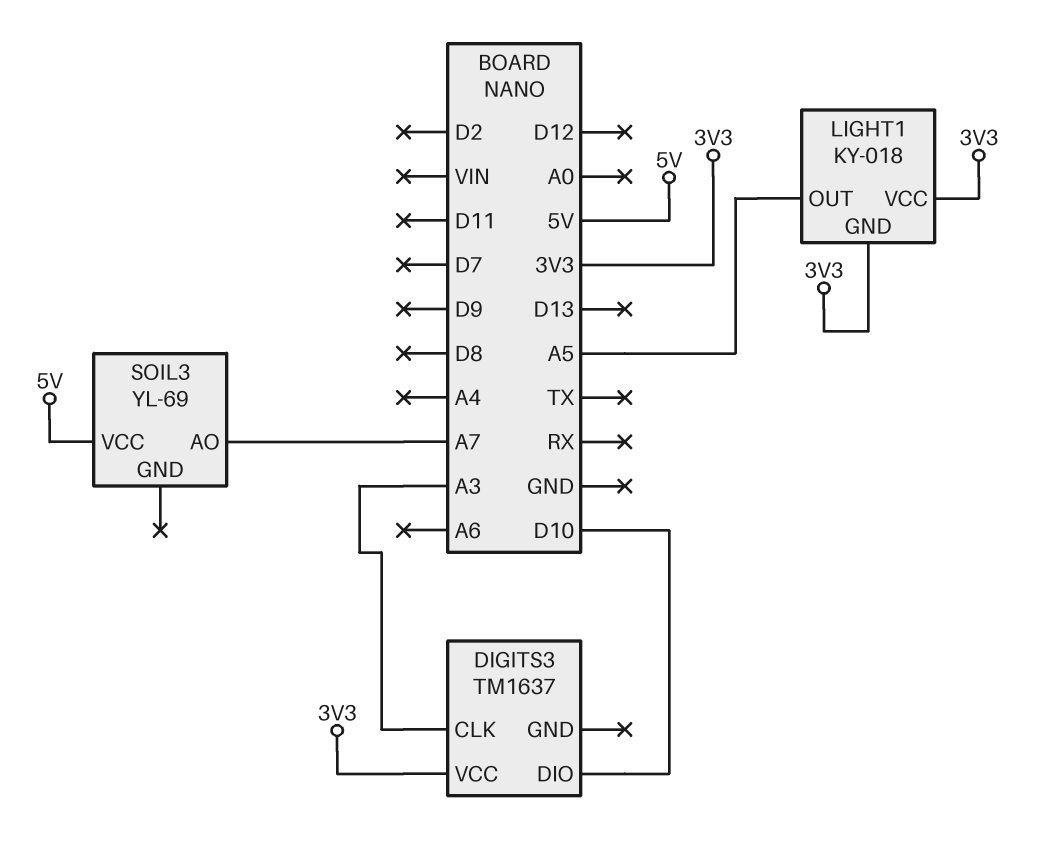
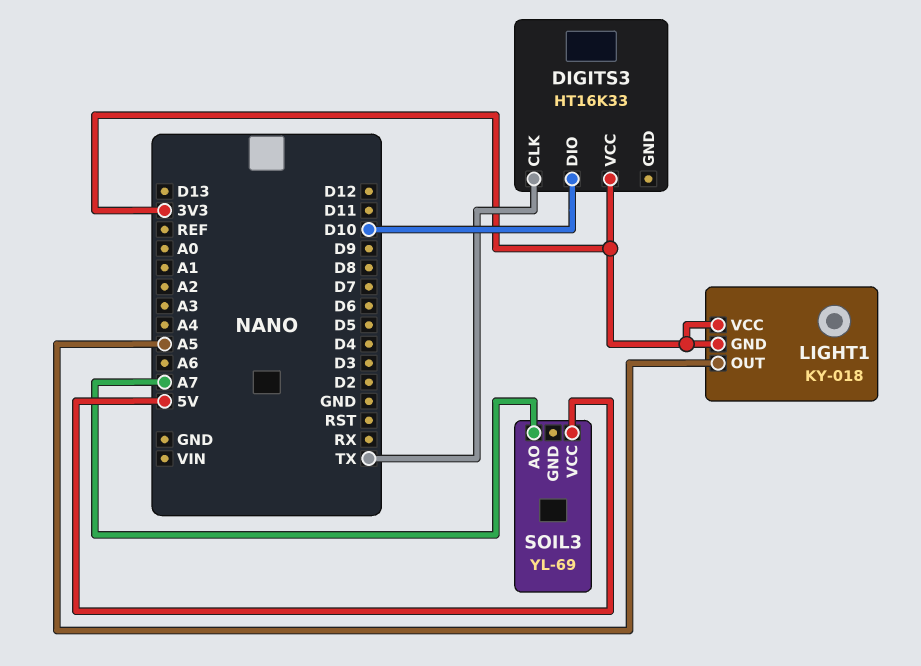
DIGITS3: TM1637 -> HT16K33
DIGITS3 pin CLK: A3 -> TX

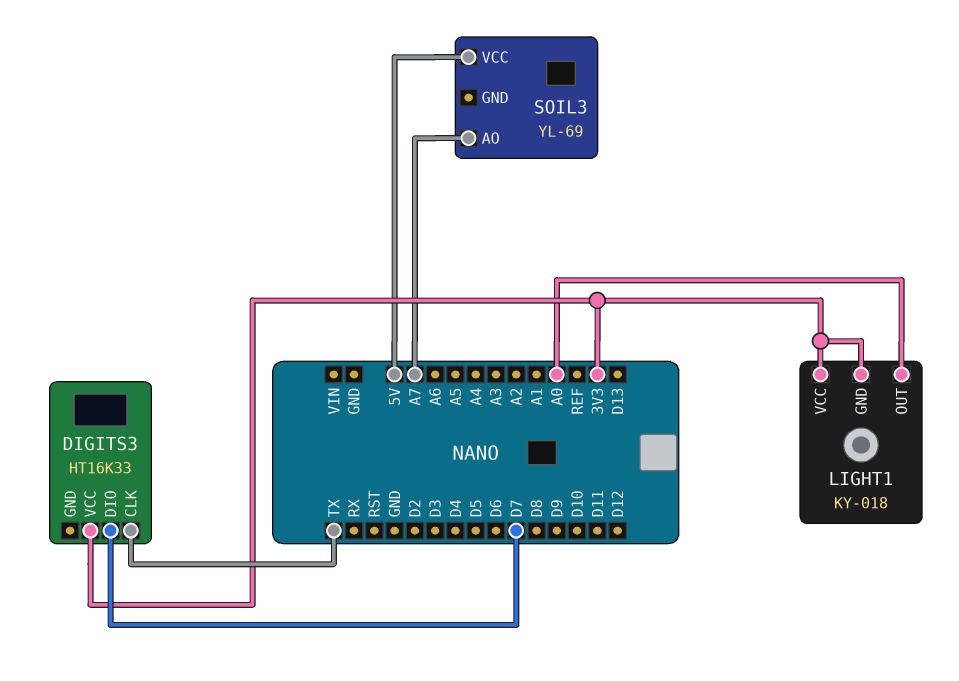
DIGITS3 pin DIO: D10 -> D7
LIGHT1 pin OUT: A5 -> A0

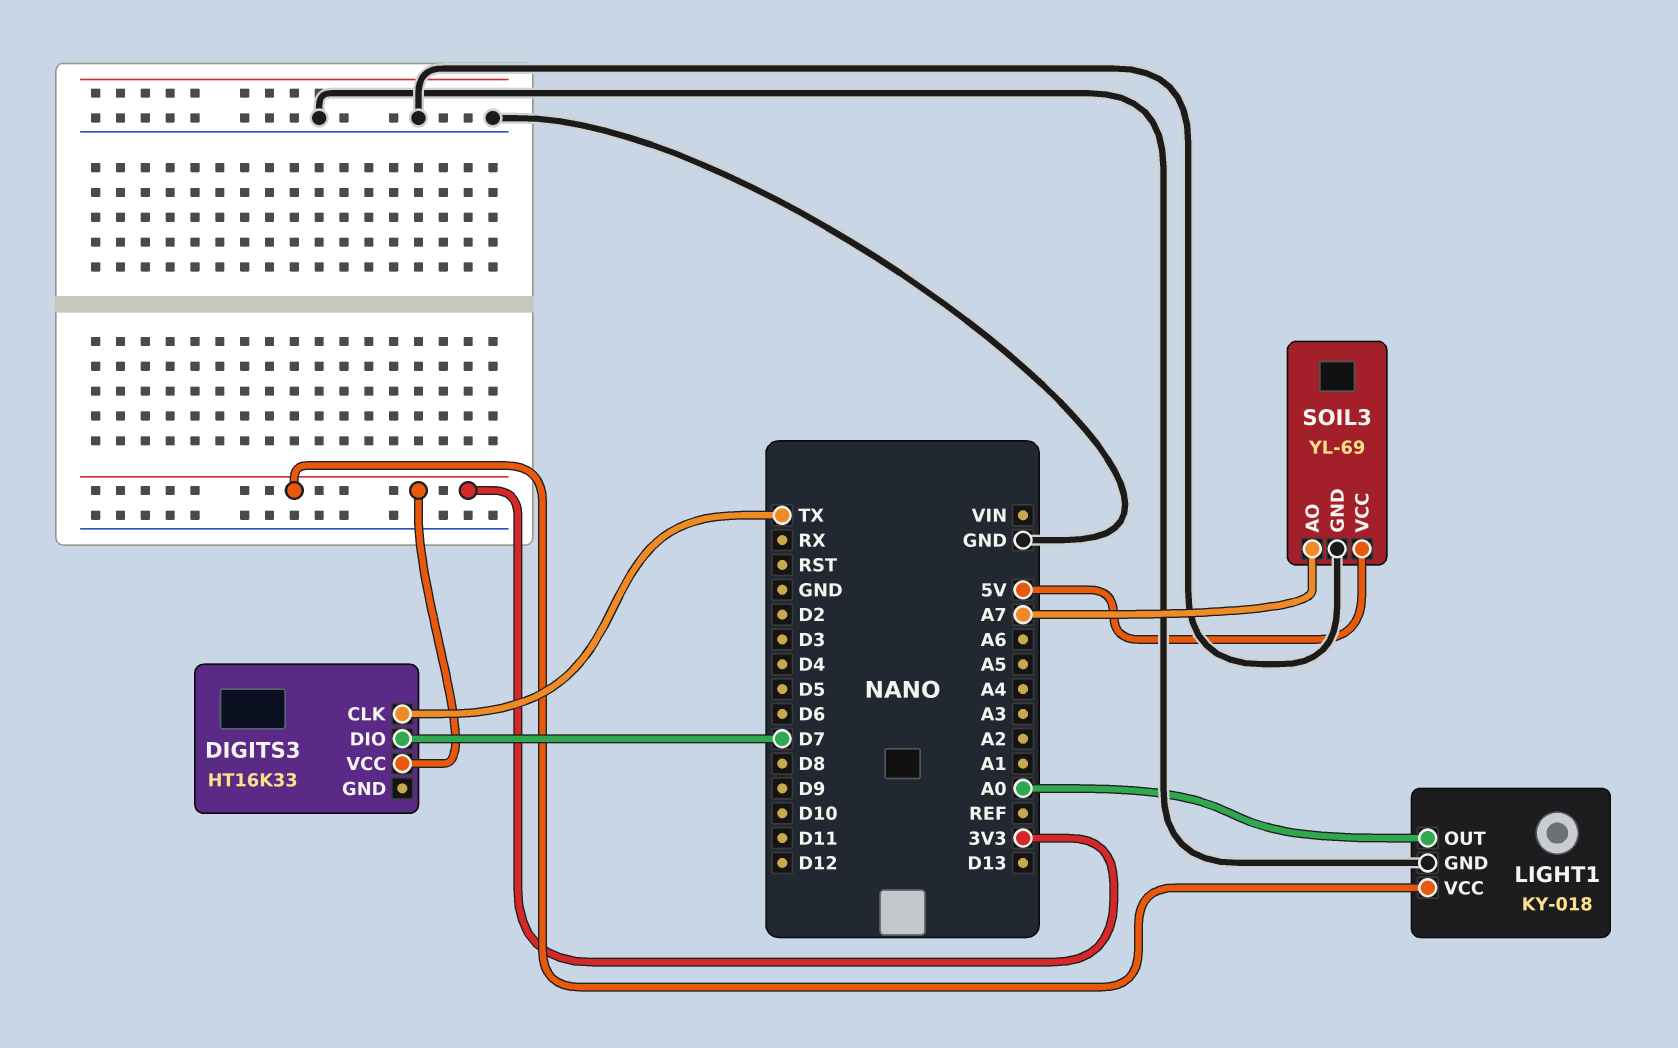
LIGHT1 pin GND: 3V3 -> GND
SOIL3 pin GND: none -> GND

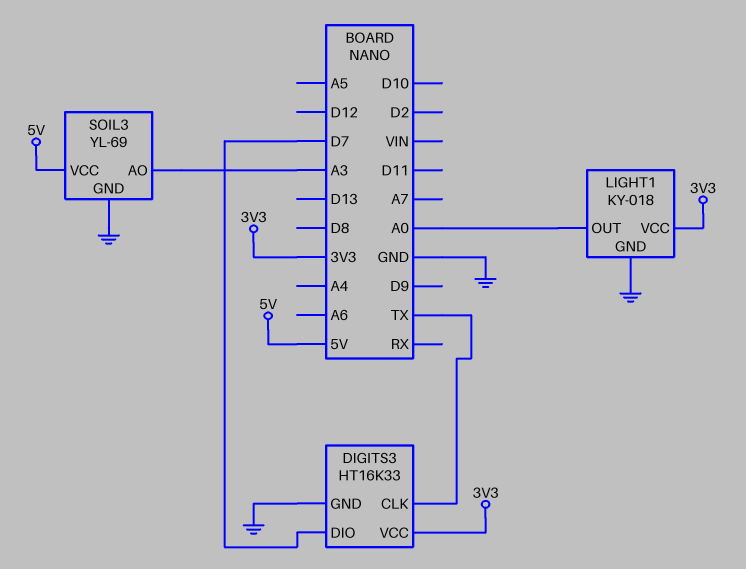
DIGITS3 pin GND: none -> GND
SOIL3 pin AO: A7 -> A3

